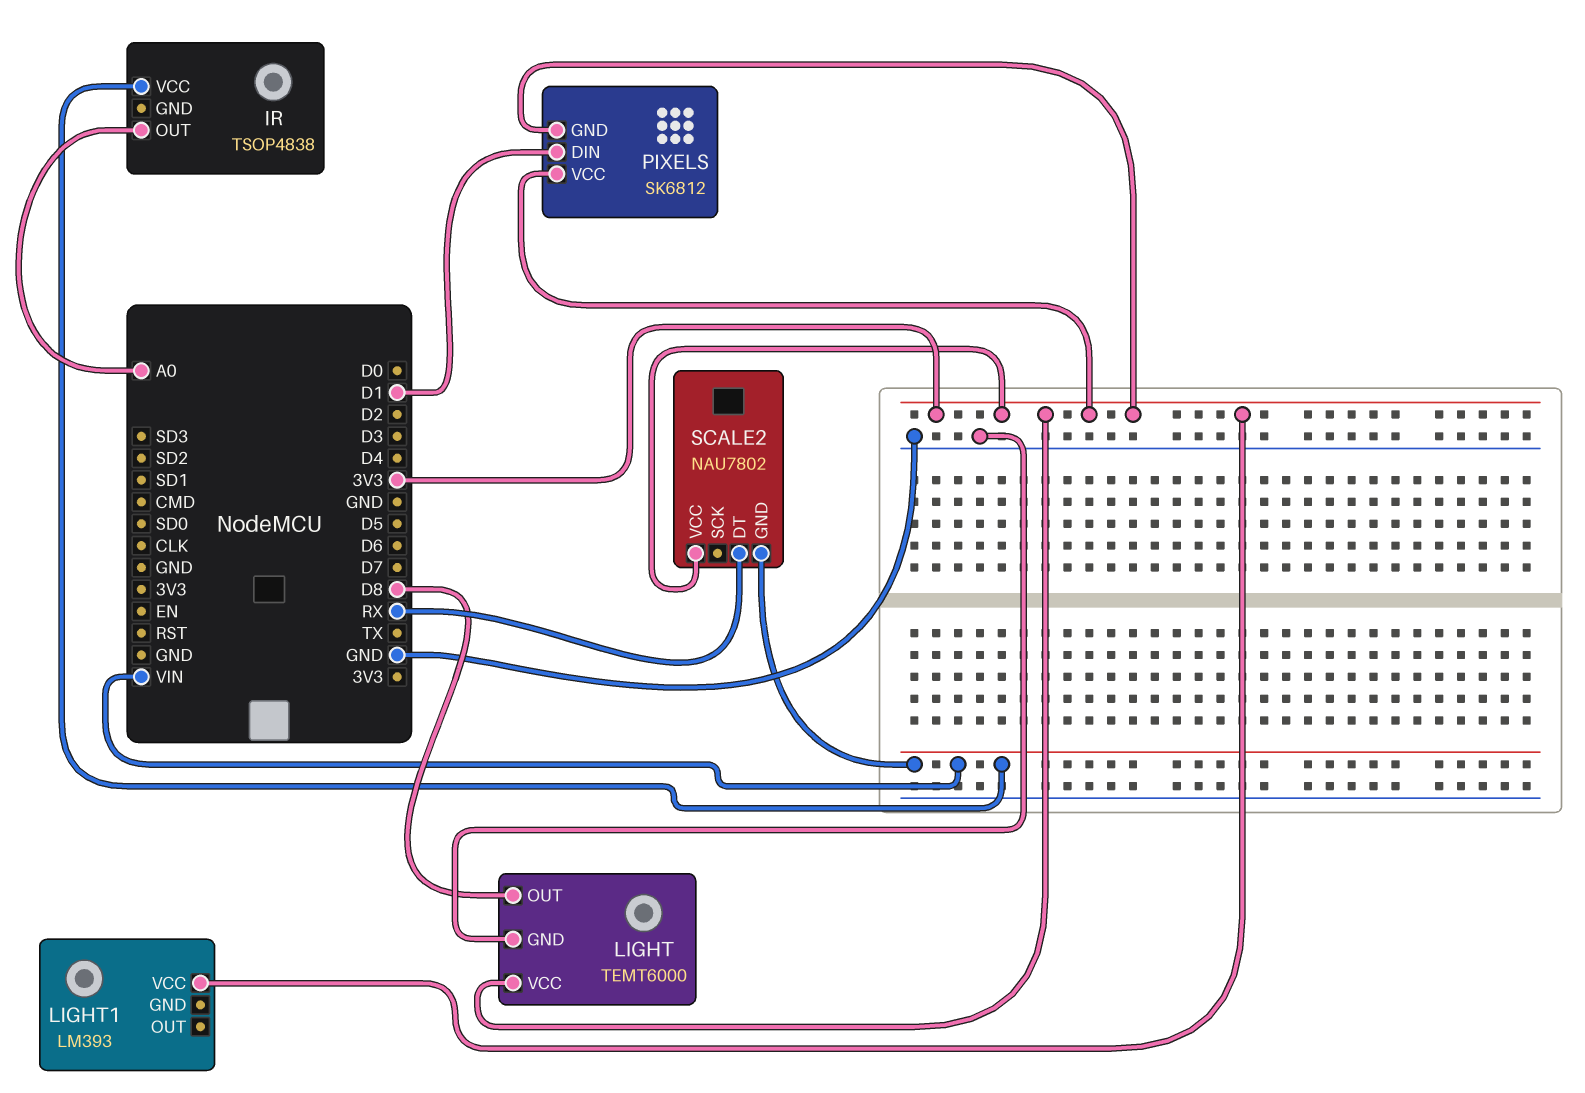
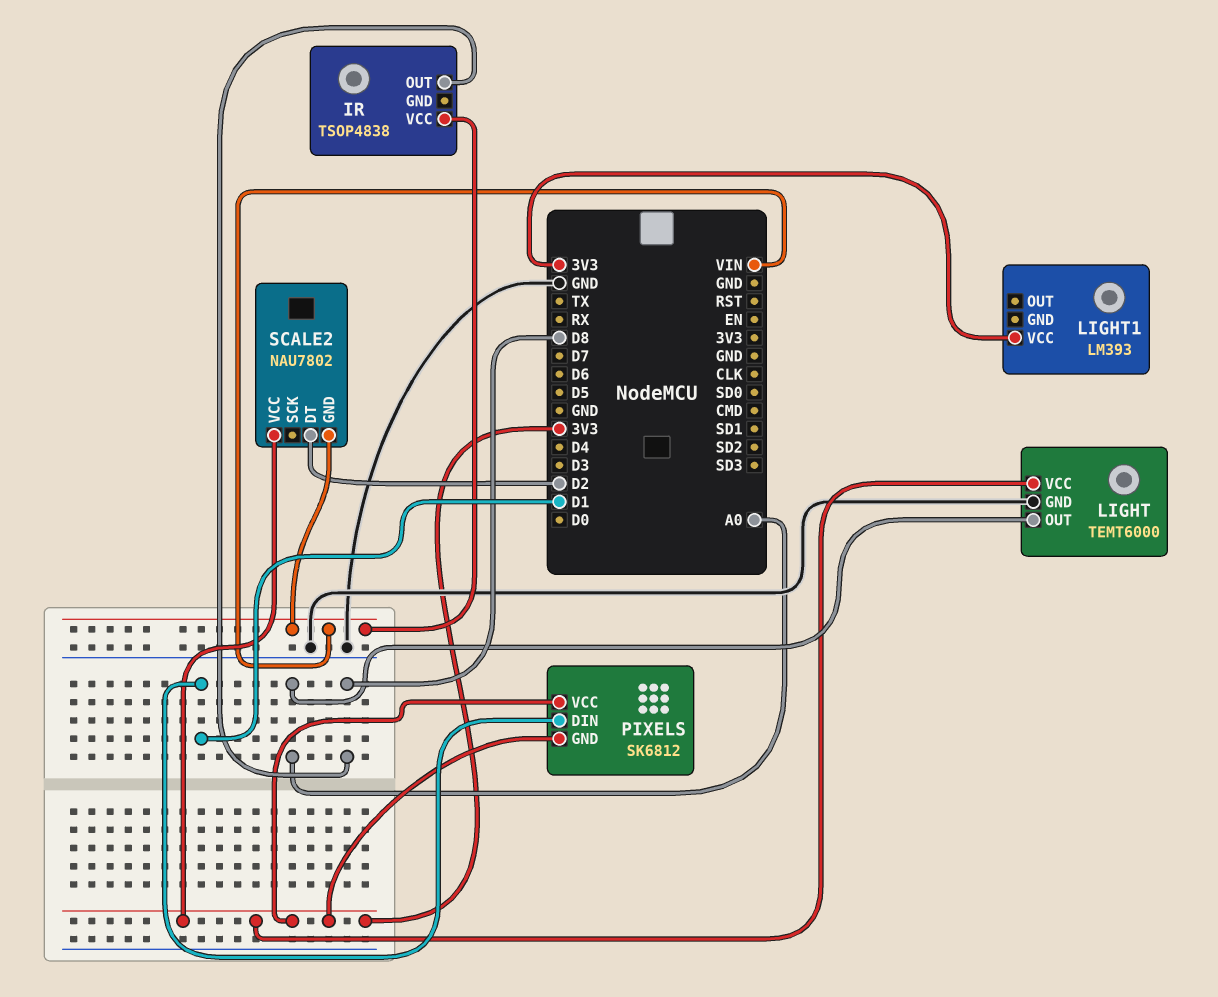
IR pin OUT: A0 -> D8
LIGHT pin OUT: D8 -> A0
SCALE2 pin DT: RX -> D2

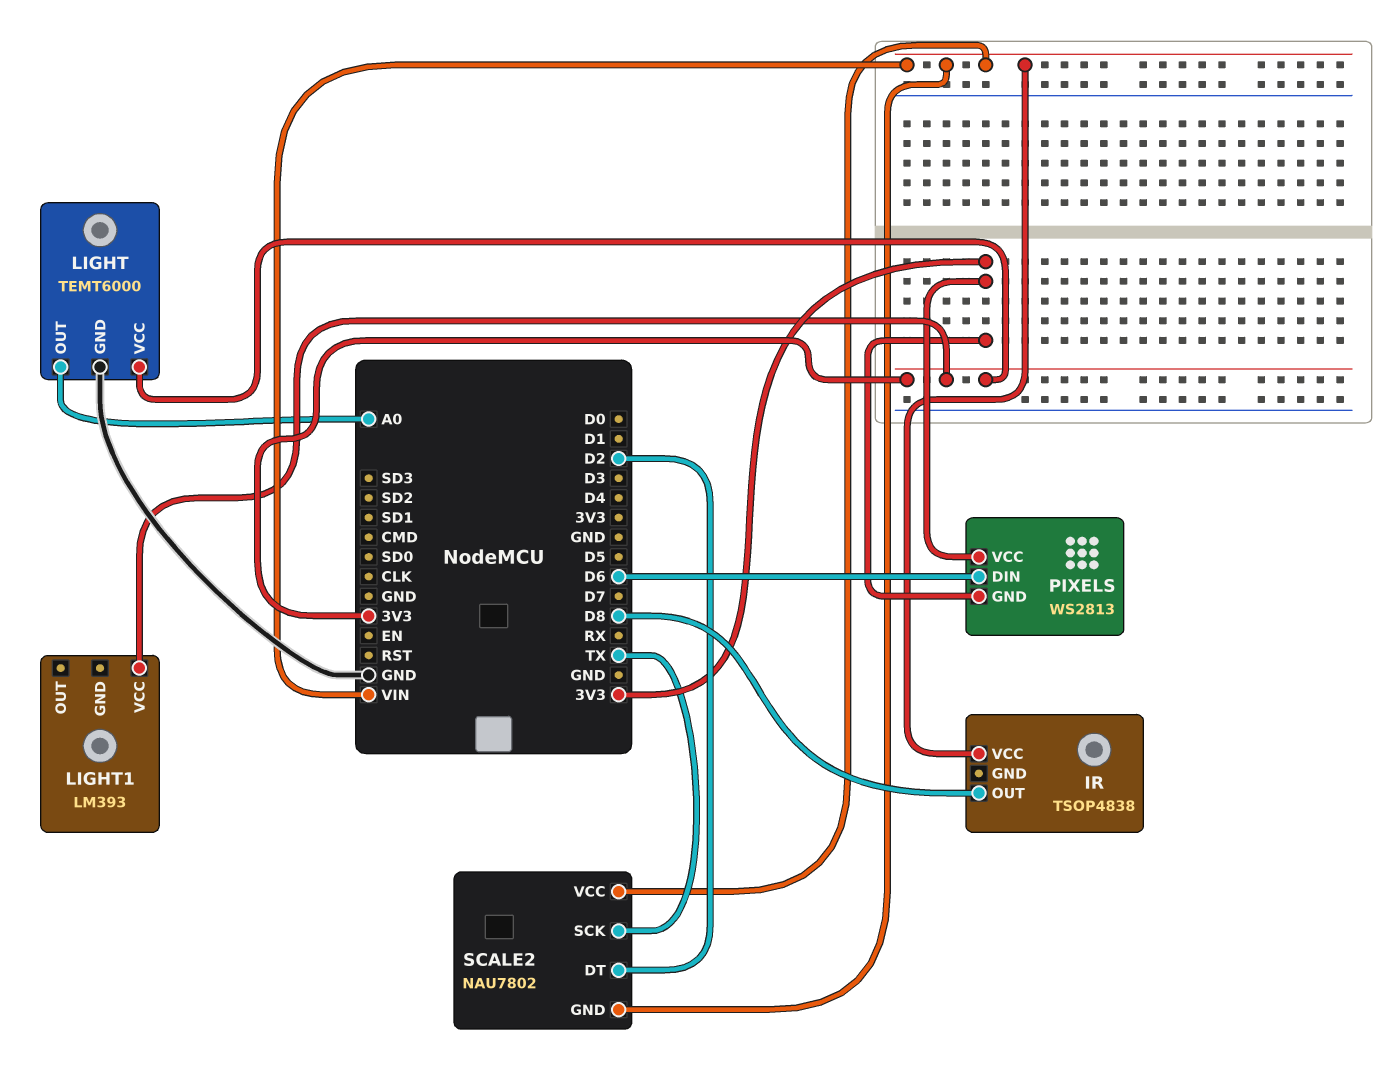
PIXELS: SK6812 -> WS2813
PIXELS pin DIN: D1 -> D6
SCALE2 pin SCK: none -> TX
SCALE2 pin VCC: 3V3 -> VIN

